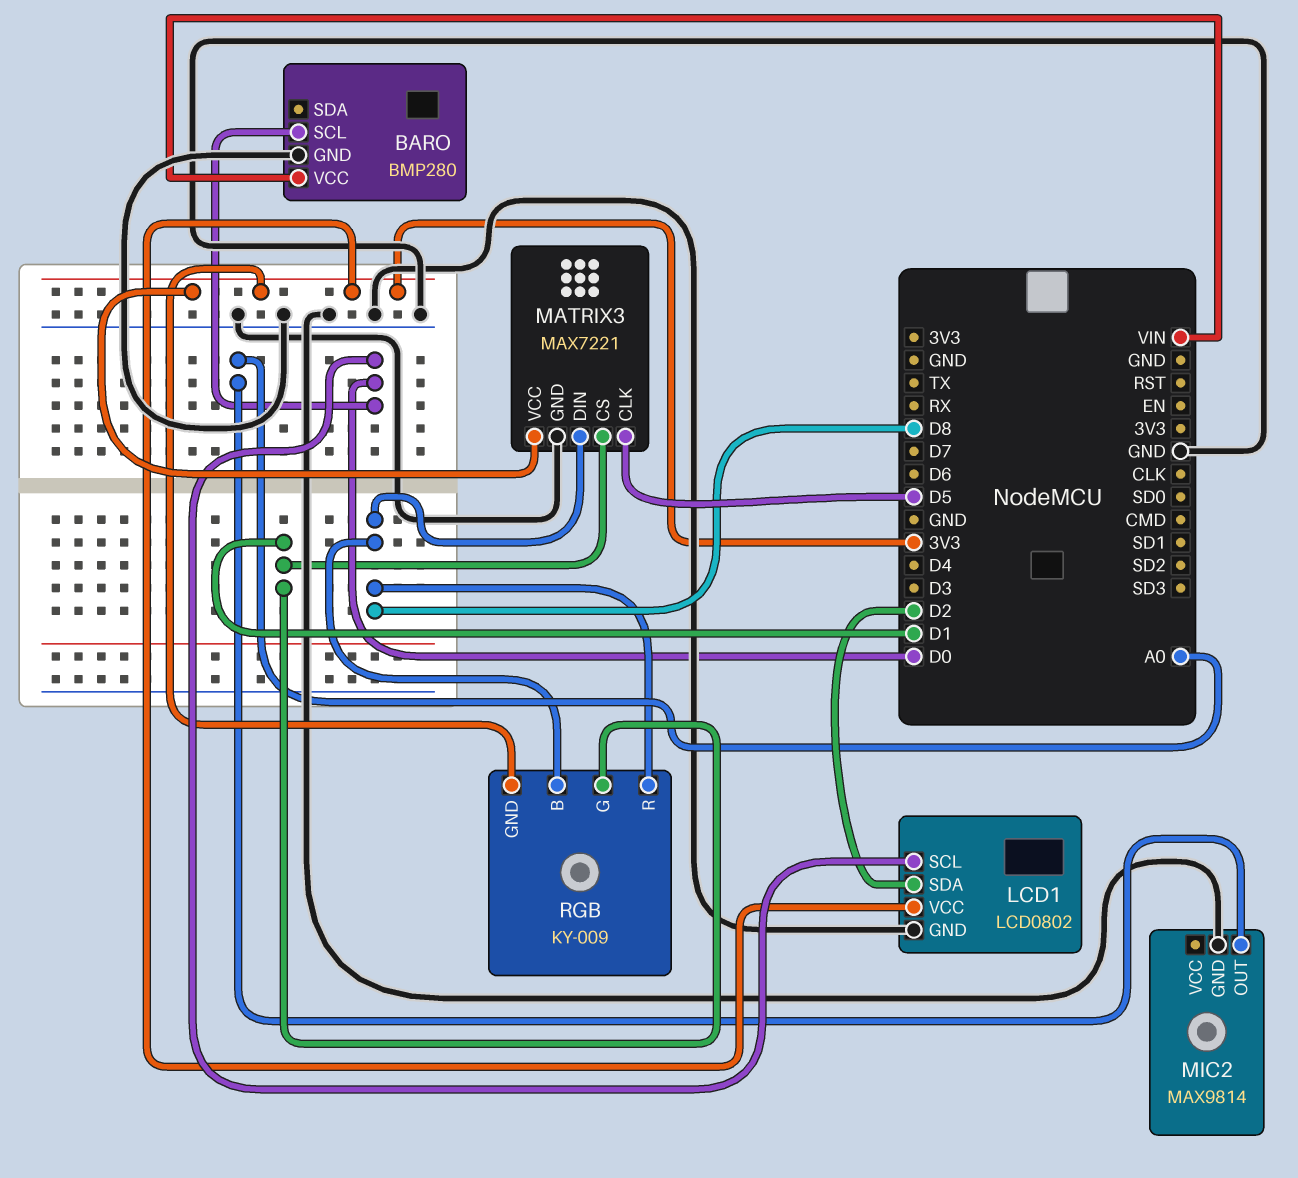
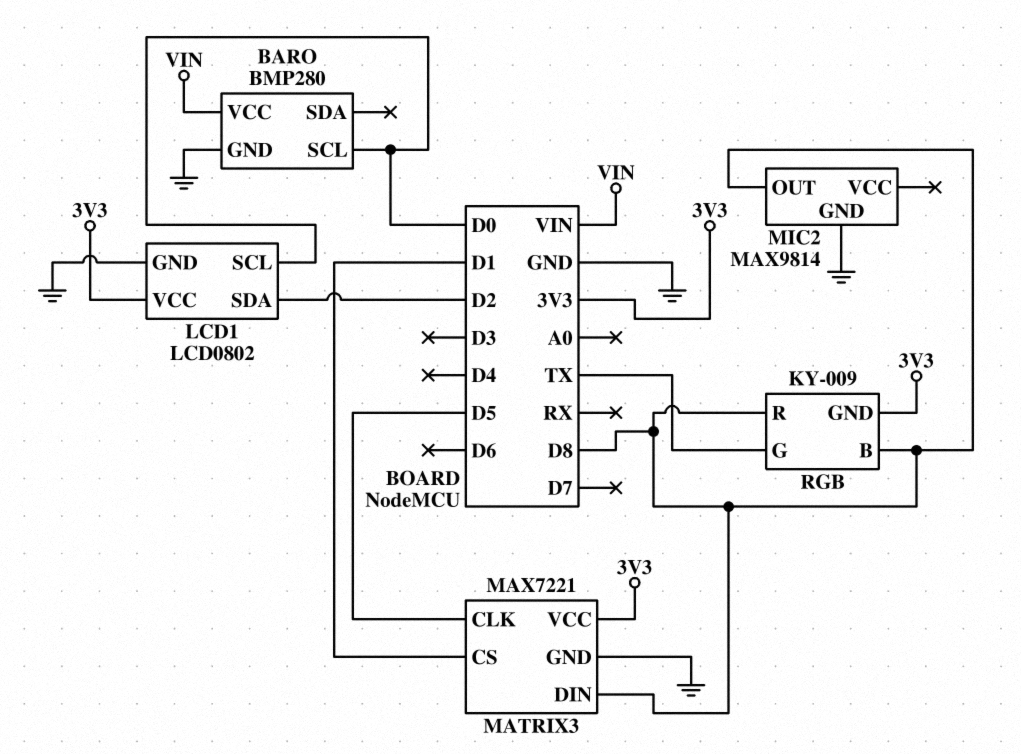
MIC2 pin OUT: A0 -> D8
RGB pin G: D1 -> TX

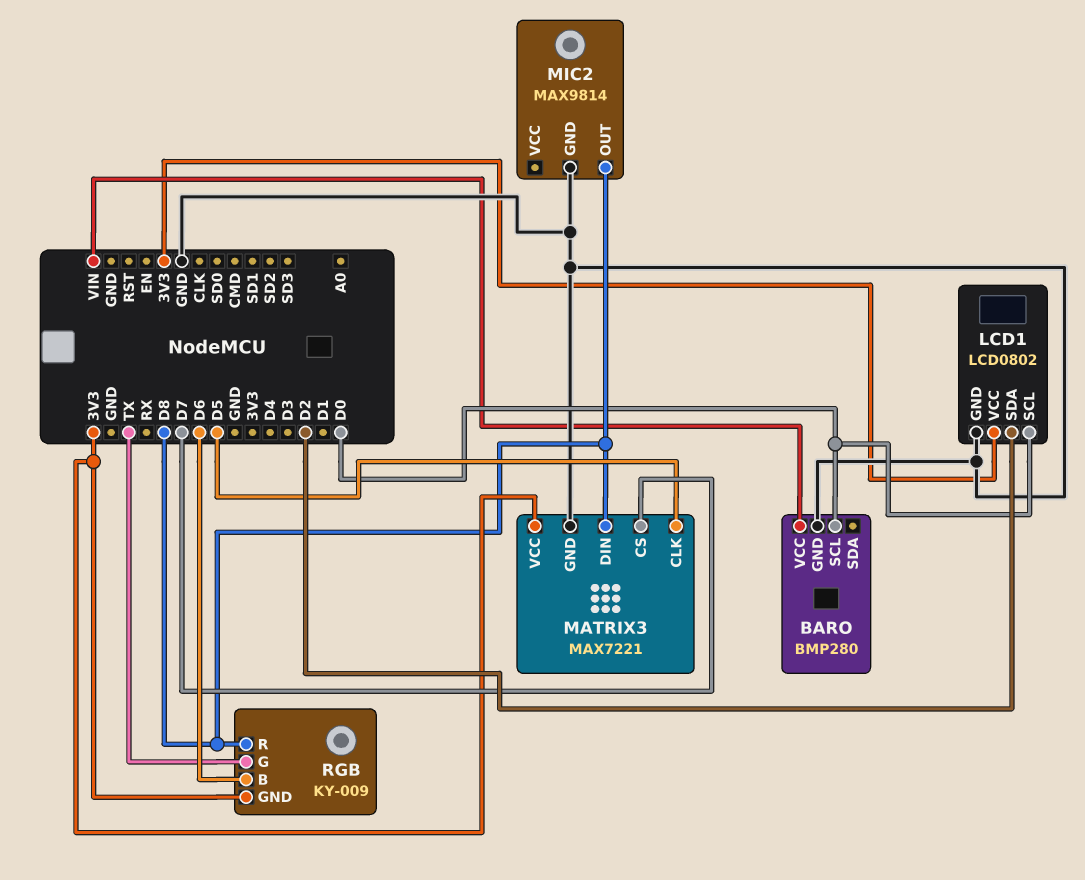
MATRIX3 pin CS: D1 -> D7
RGB pin B: D8 -> D6

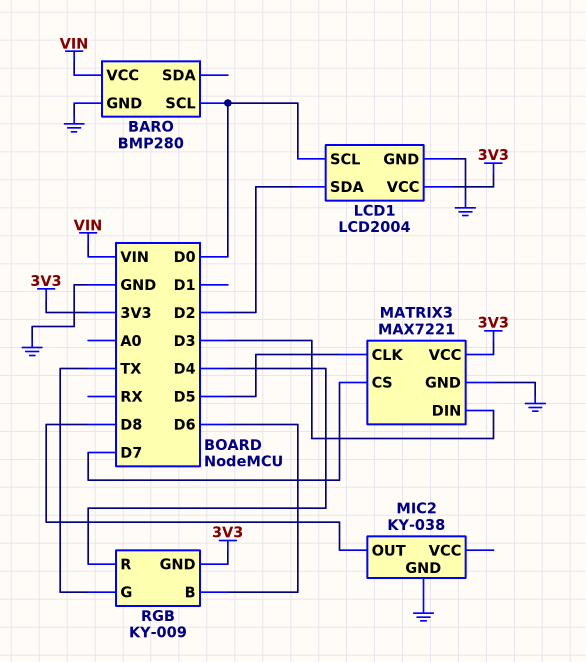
LCD1: LCD0802 -> LCD2004
MATRIX3 pin DIN: D8 -> D3
MIC2: MAX9814 -> KY-038
RGB pin R: D8 -> D4

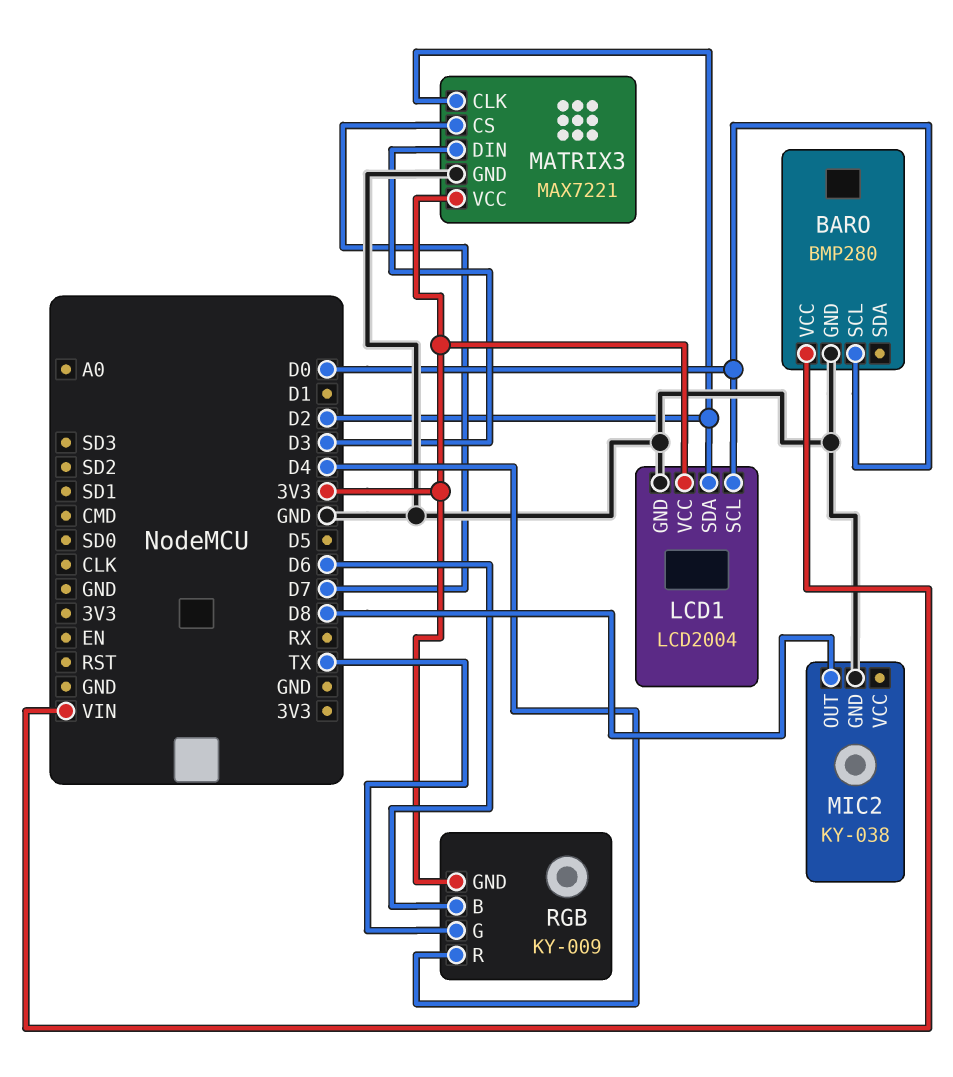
MATRIX3 pin CLK: D5 -> D2

